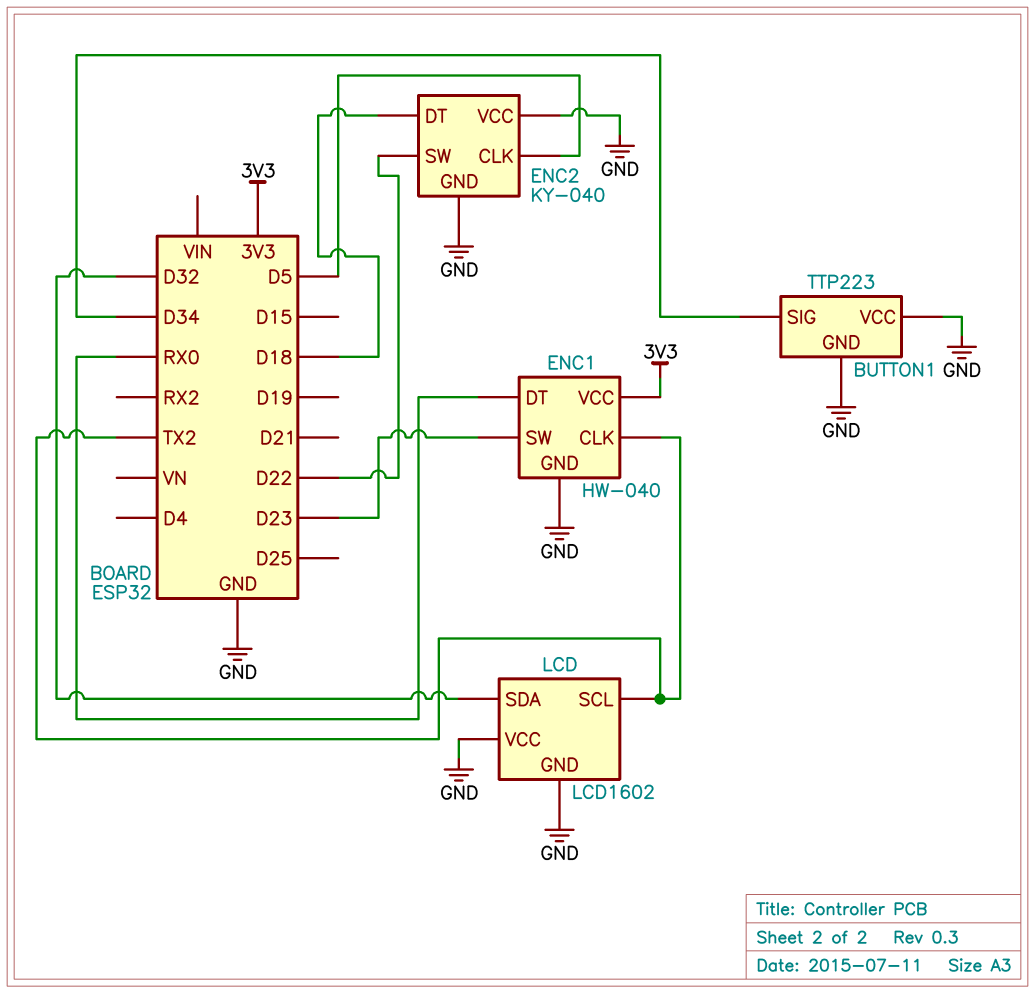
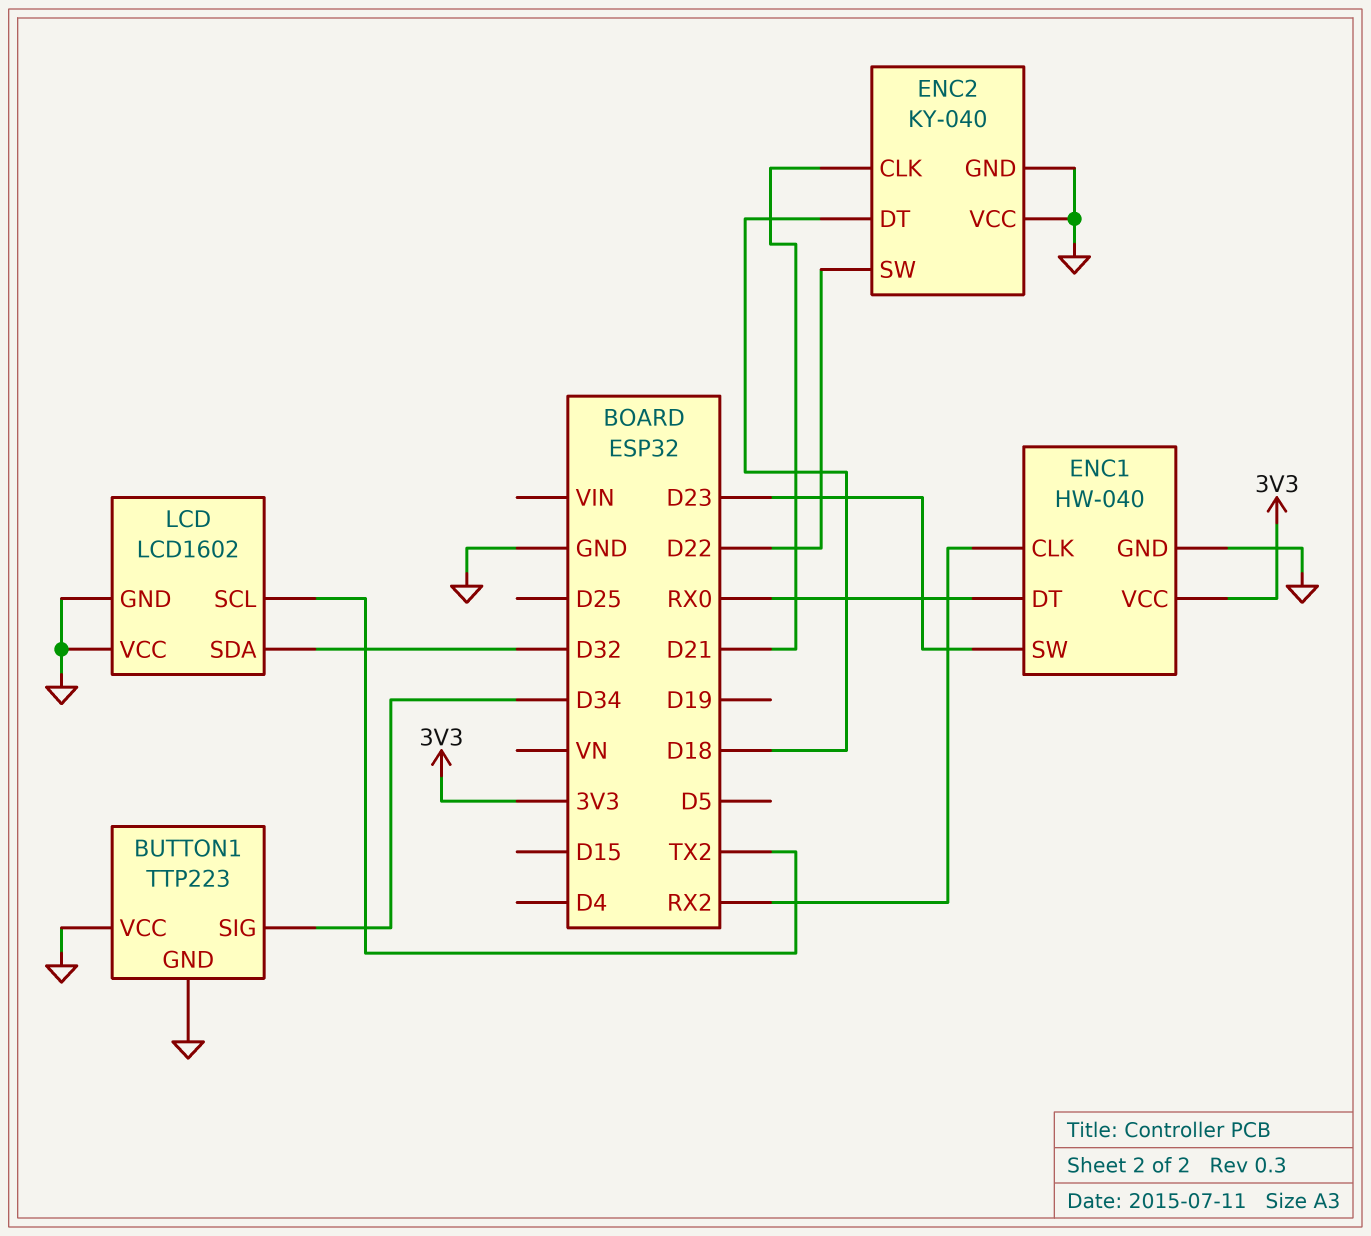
ENC1 pin CLK: TX2 -> RX2
ENC2 pin CLK: D5 -> D21

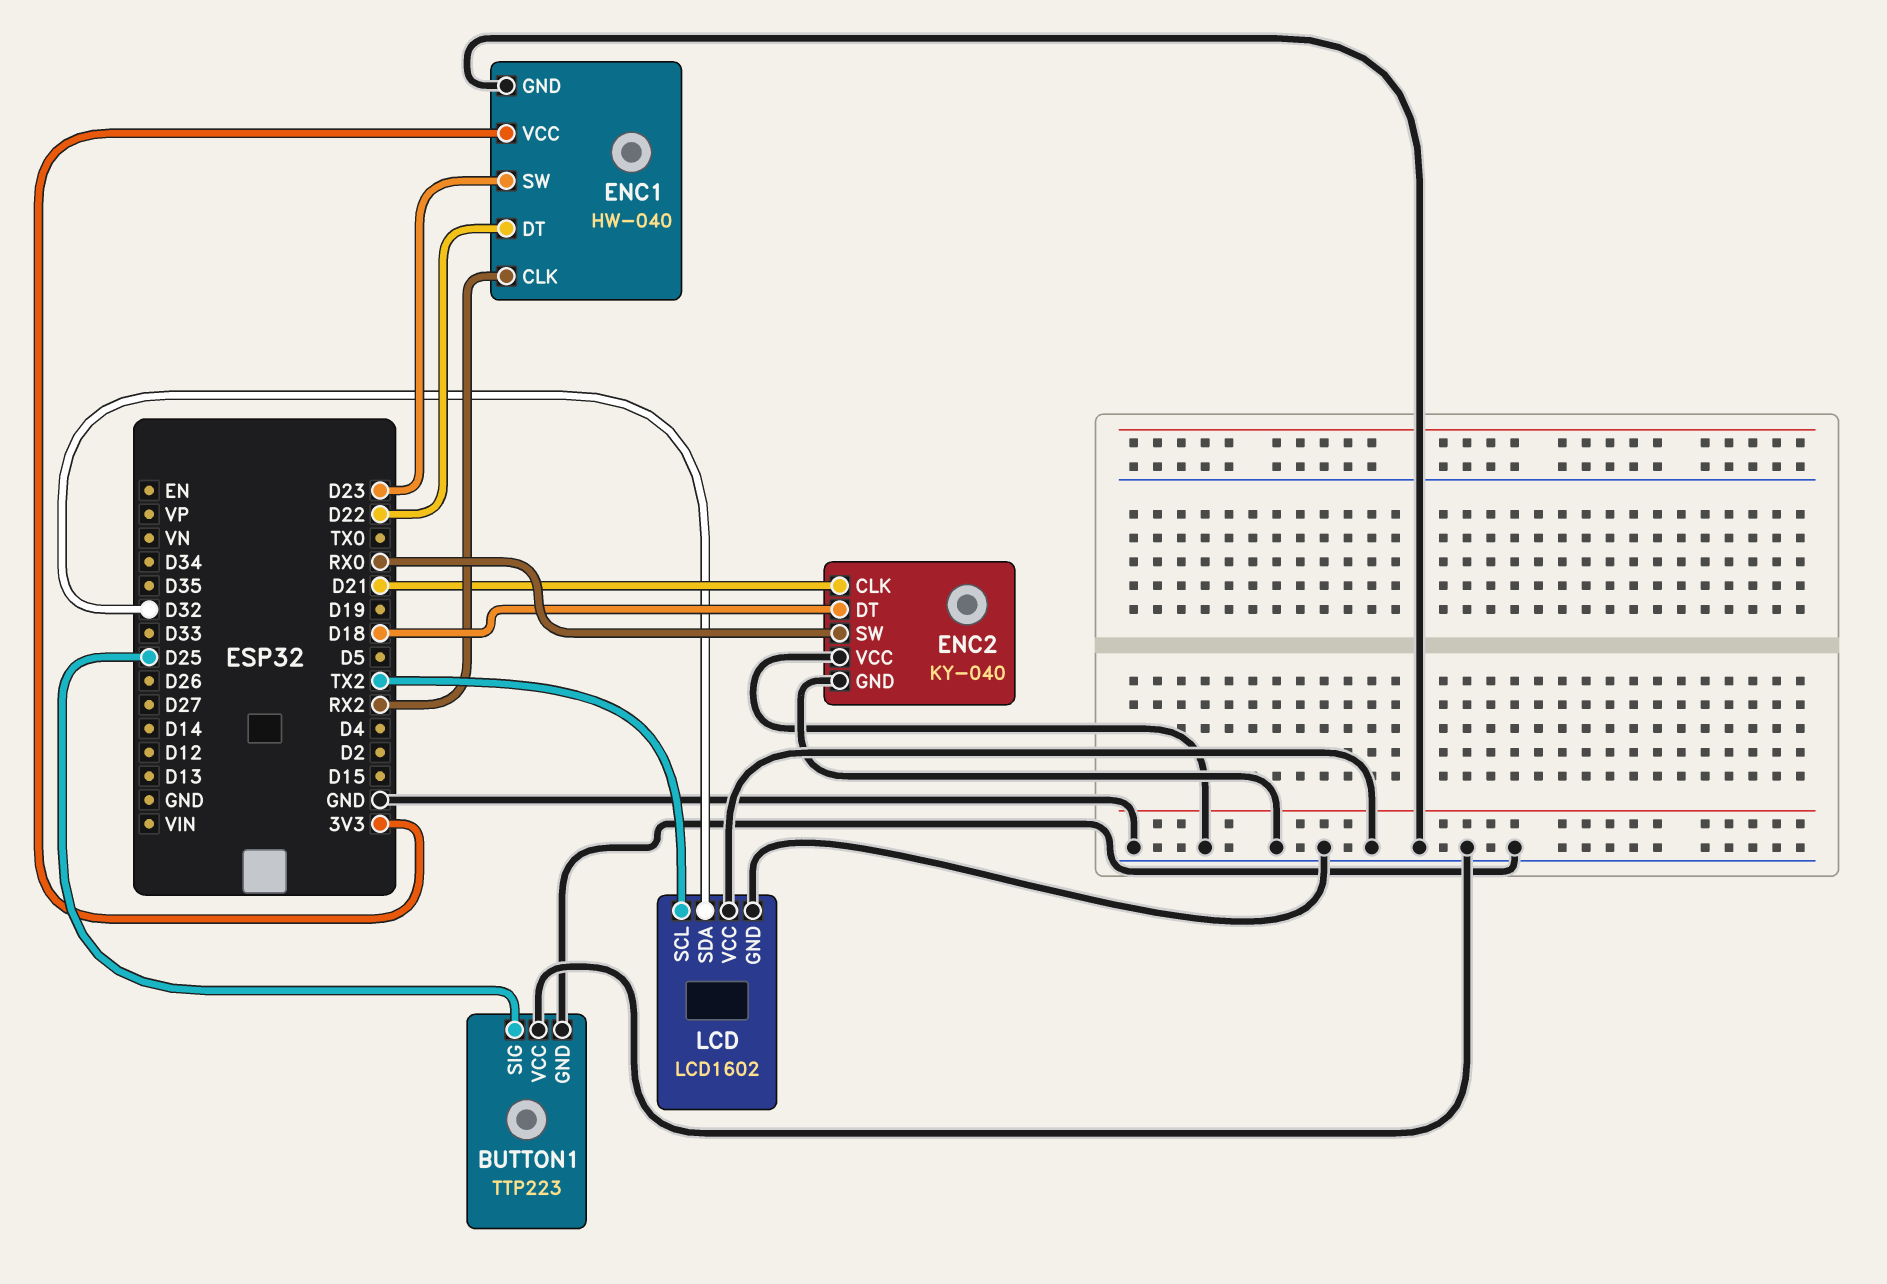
BUTTON1 pin SIG: D34 -> D25
ENC1 pin DT: RX0 -> D22
ENC2 pin SW: D22 -> RX0

